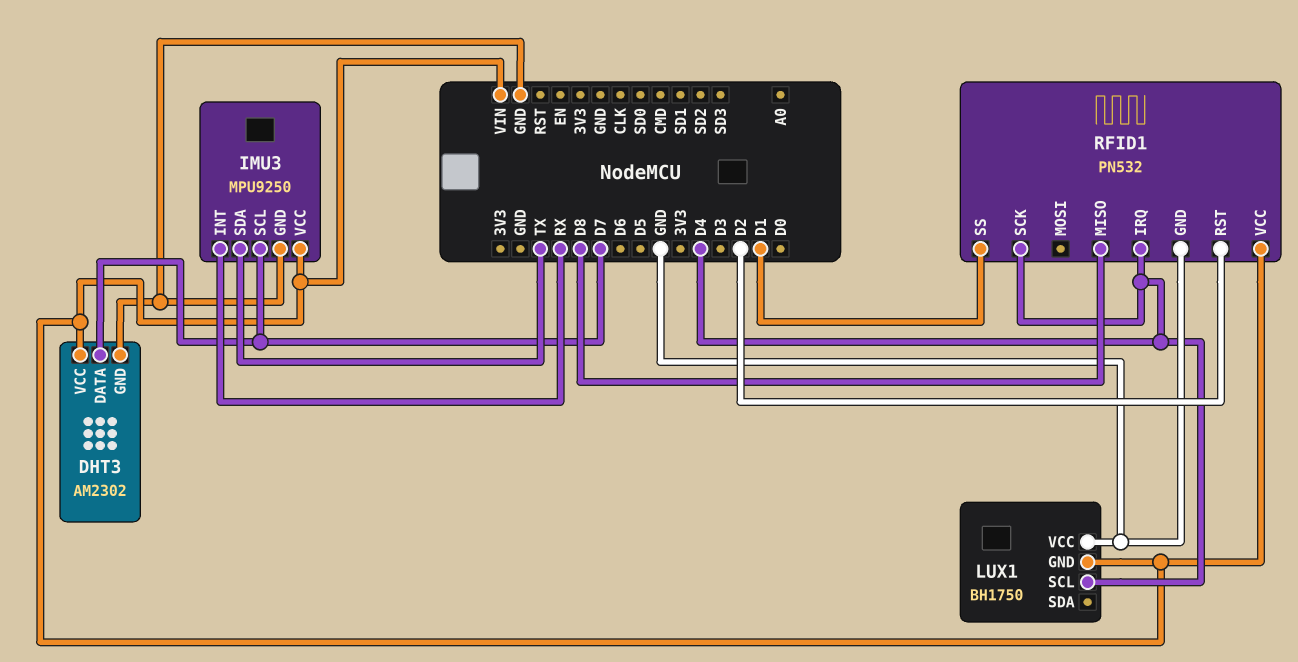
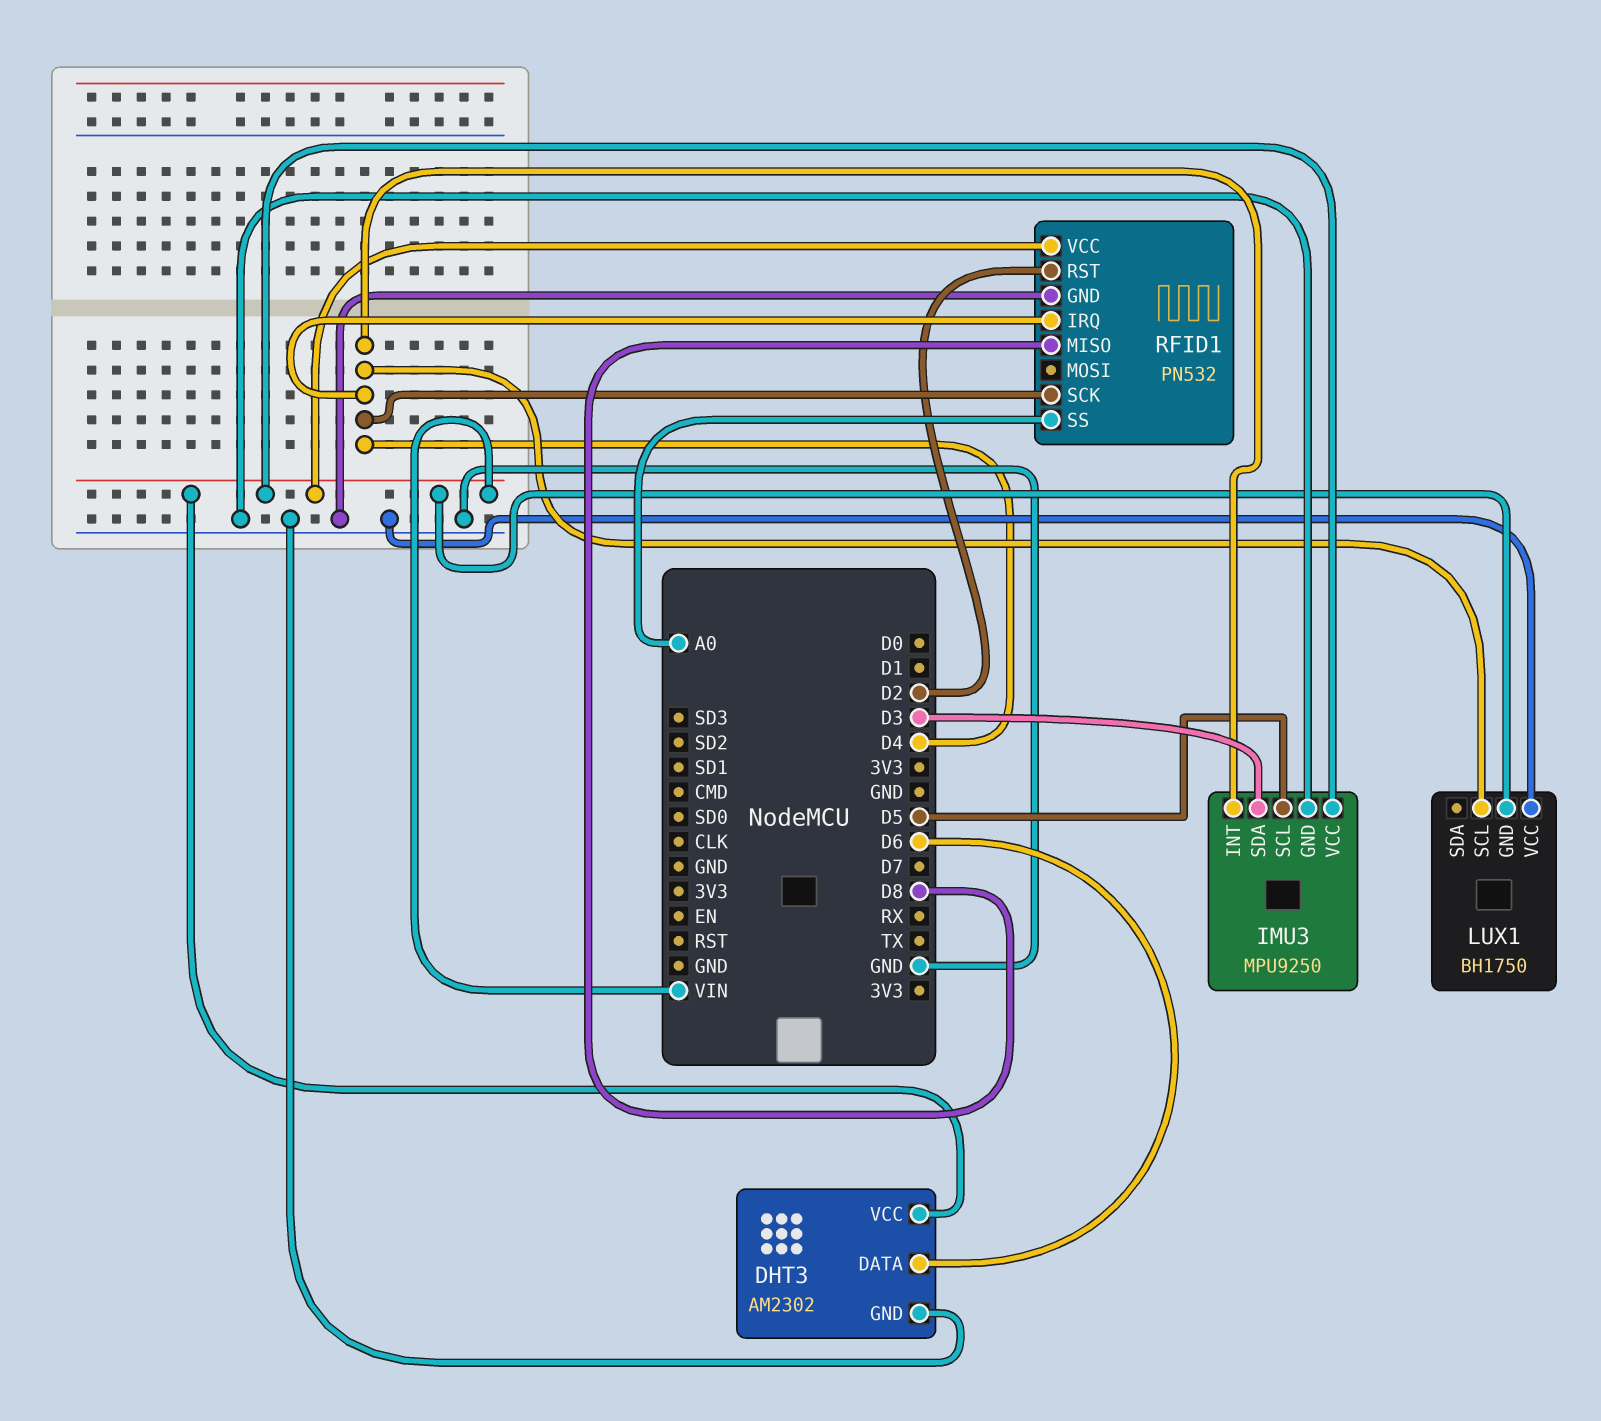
DHT3 pin DATA: D7 -> D6
IMU3 pin INT: RX -> D4
IMU3 pin SCL: D7 -> D5
IMU3 pin SDA: TX -> D3
RFID1 pin SS: D1 -> A0

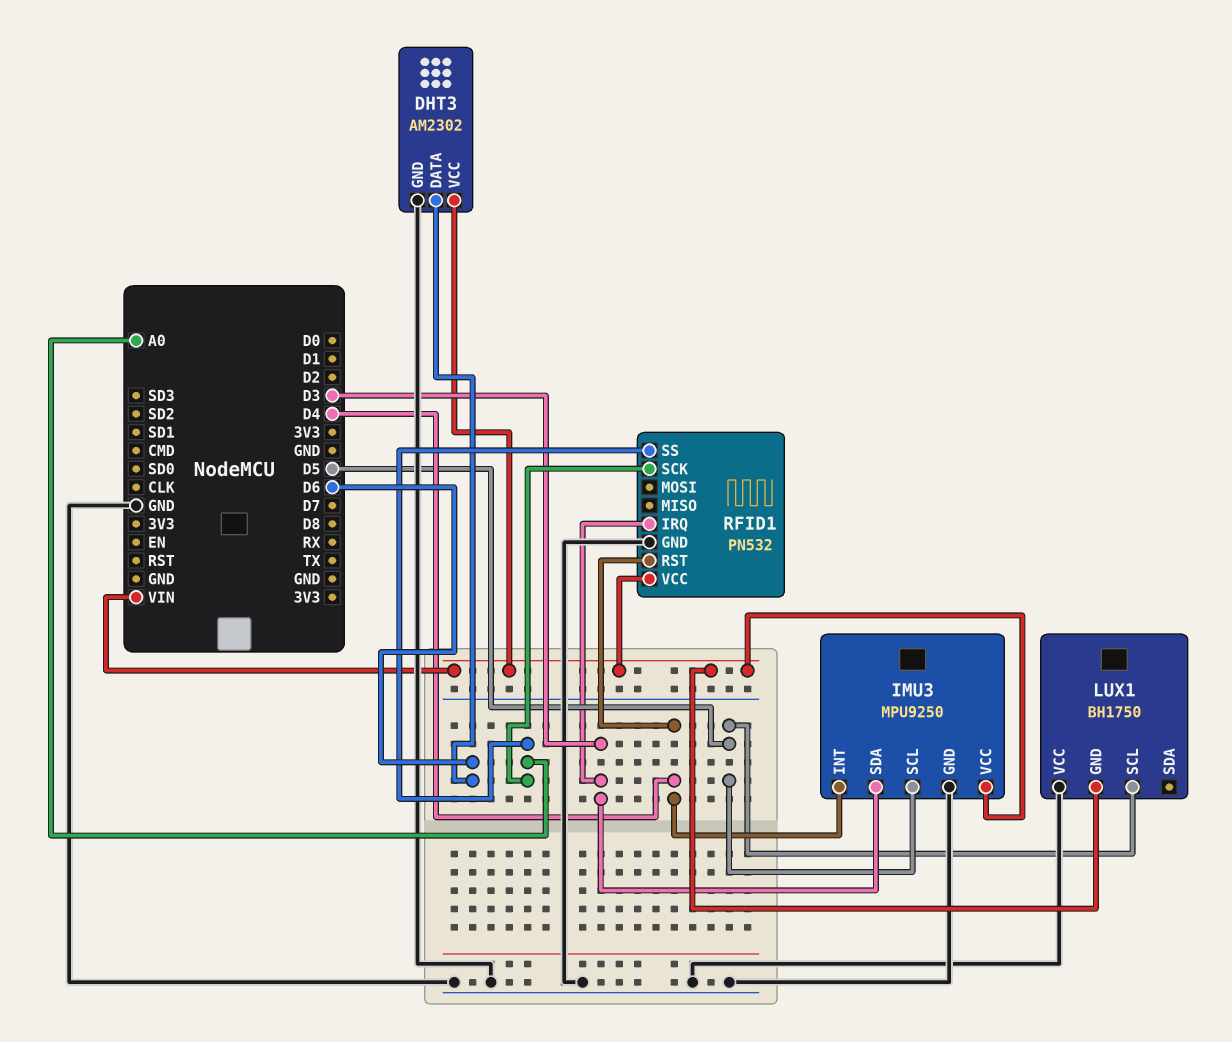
LUX1 pin SCL: D4 -> D5
RFID1 pin IRQ: D4 -> D3
RFID1 pin MISO: D8 -> none
RFID1 pin RST: D2 -> D4
RFID1 pin SCK: D4 -> A0

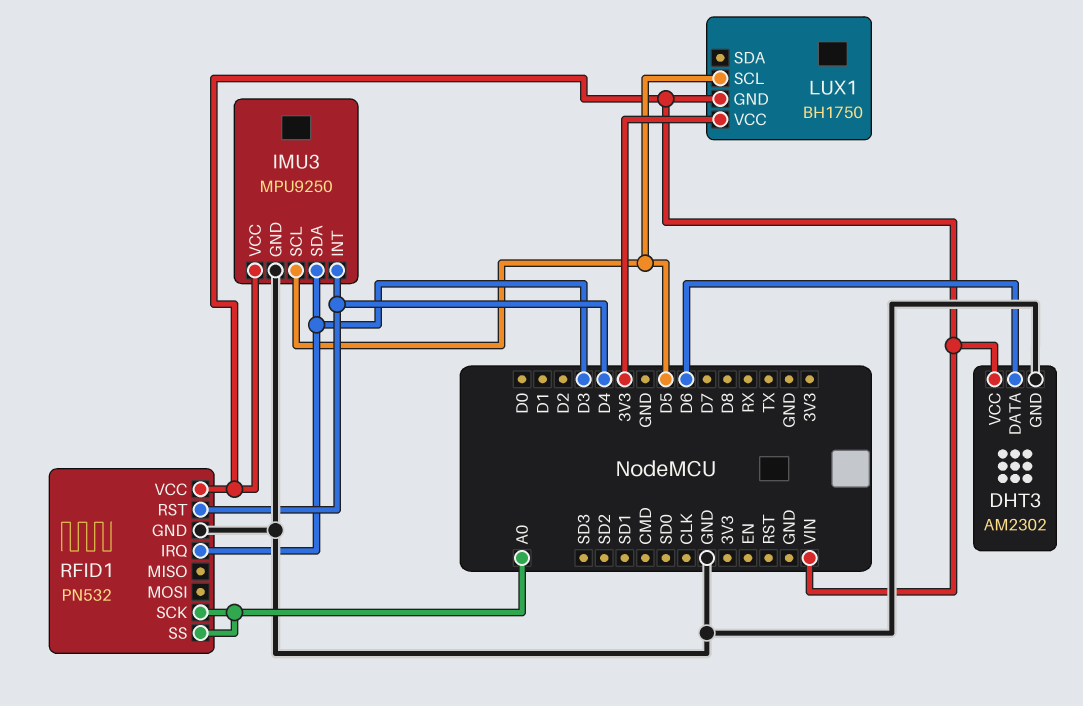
LUX1 pin VCC: GND -> 3V3

